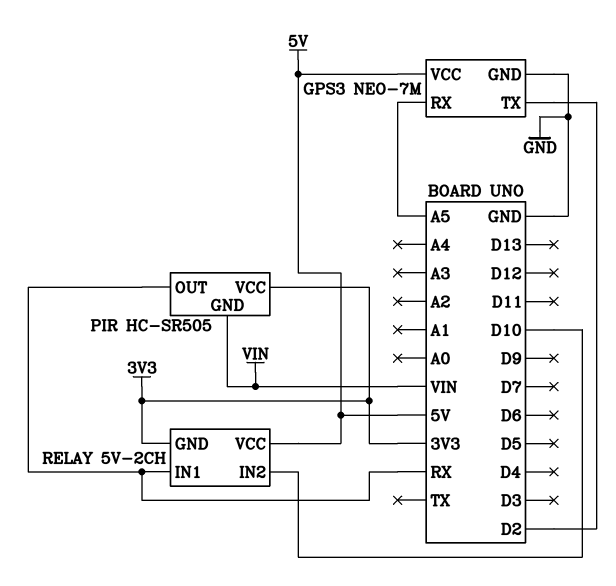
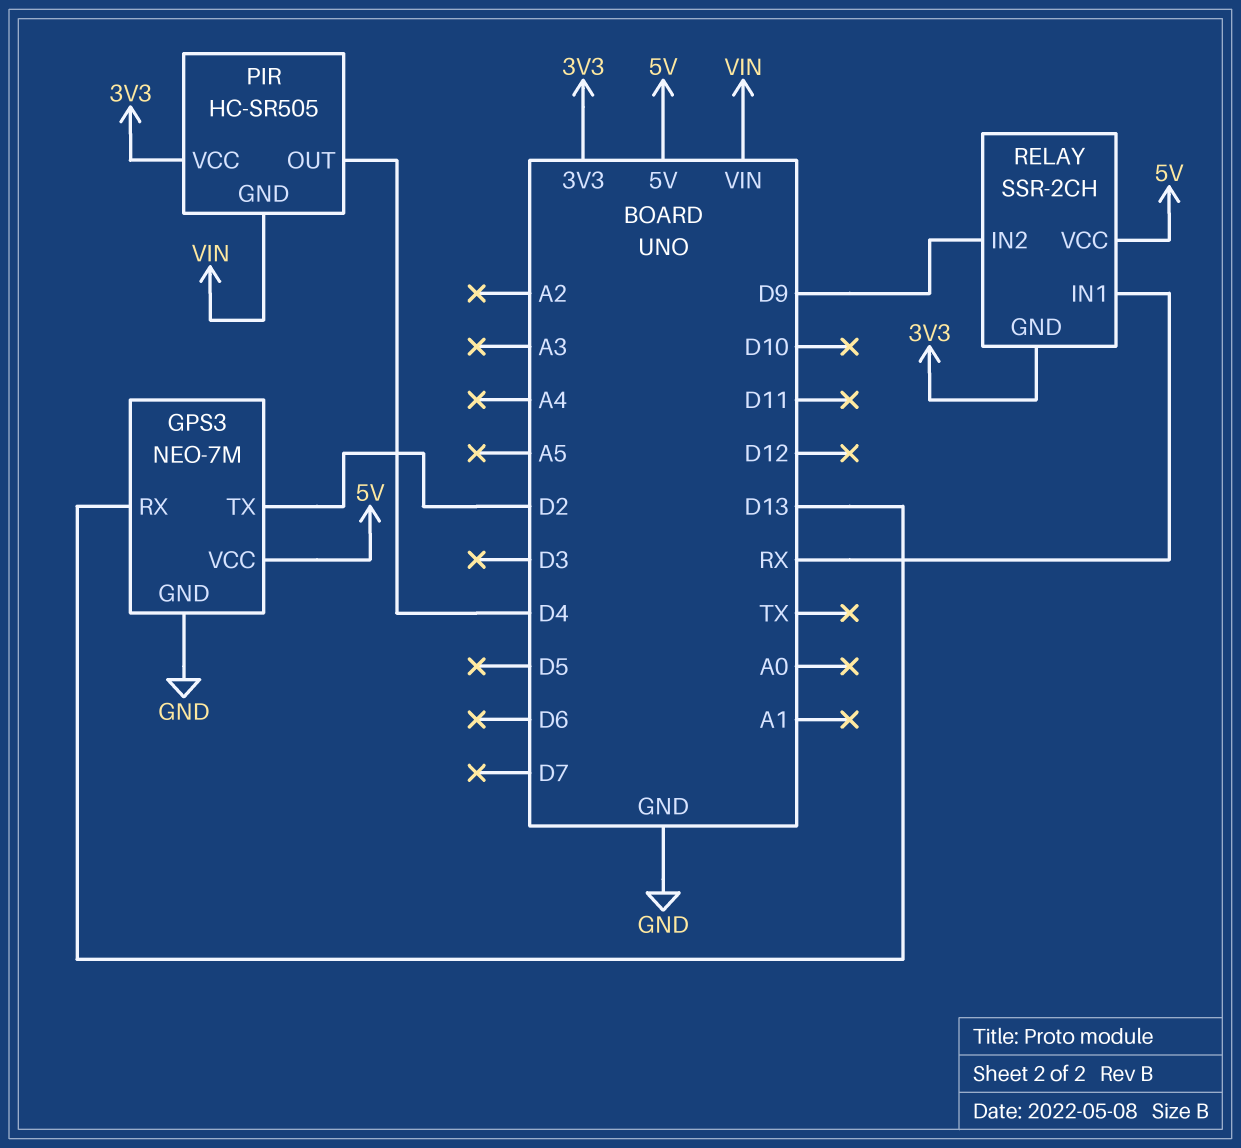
GPS3 pin RX: A5 -> D13
PIR pin OUT: RX -> D4
RELAY: 5V-2CH -> SSR-2CH
RELAY pin IN2: D10 -> D9

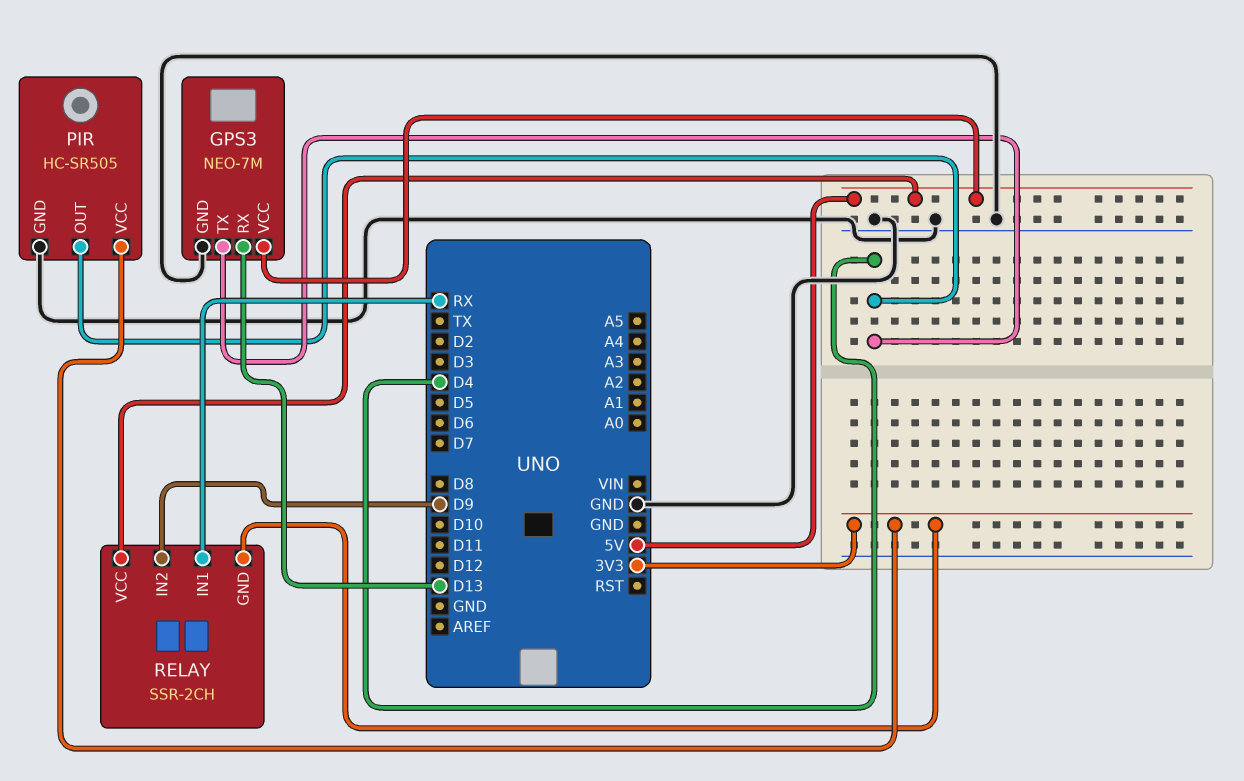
GPS3 pin TX: D2 -> D4
PIR pin GND: VIN -> GND

